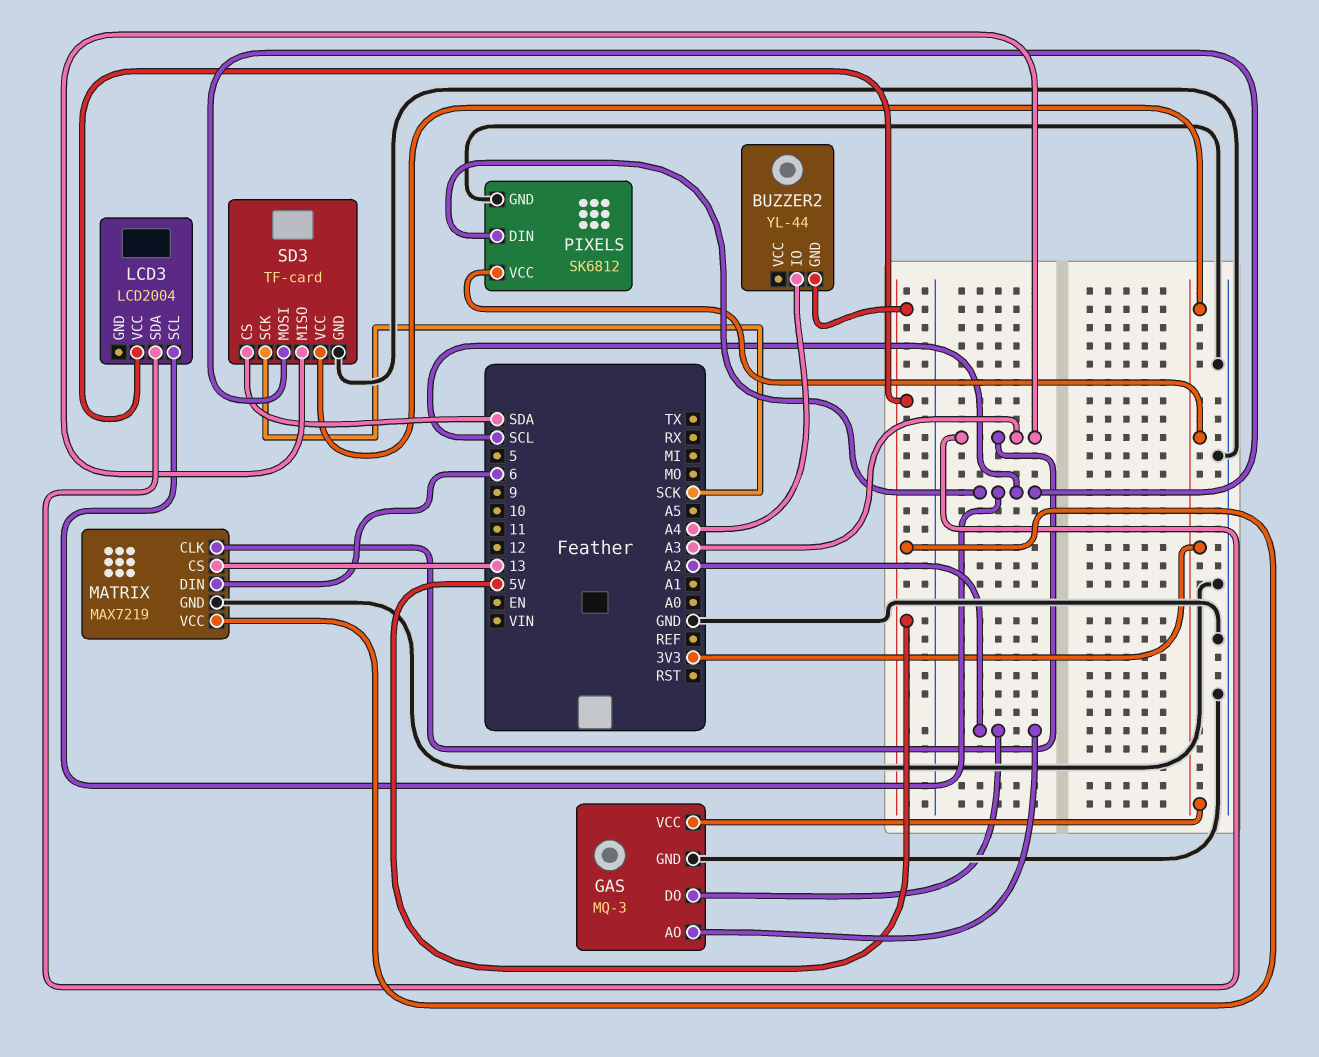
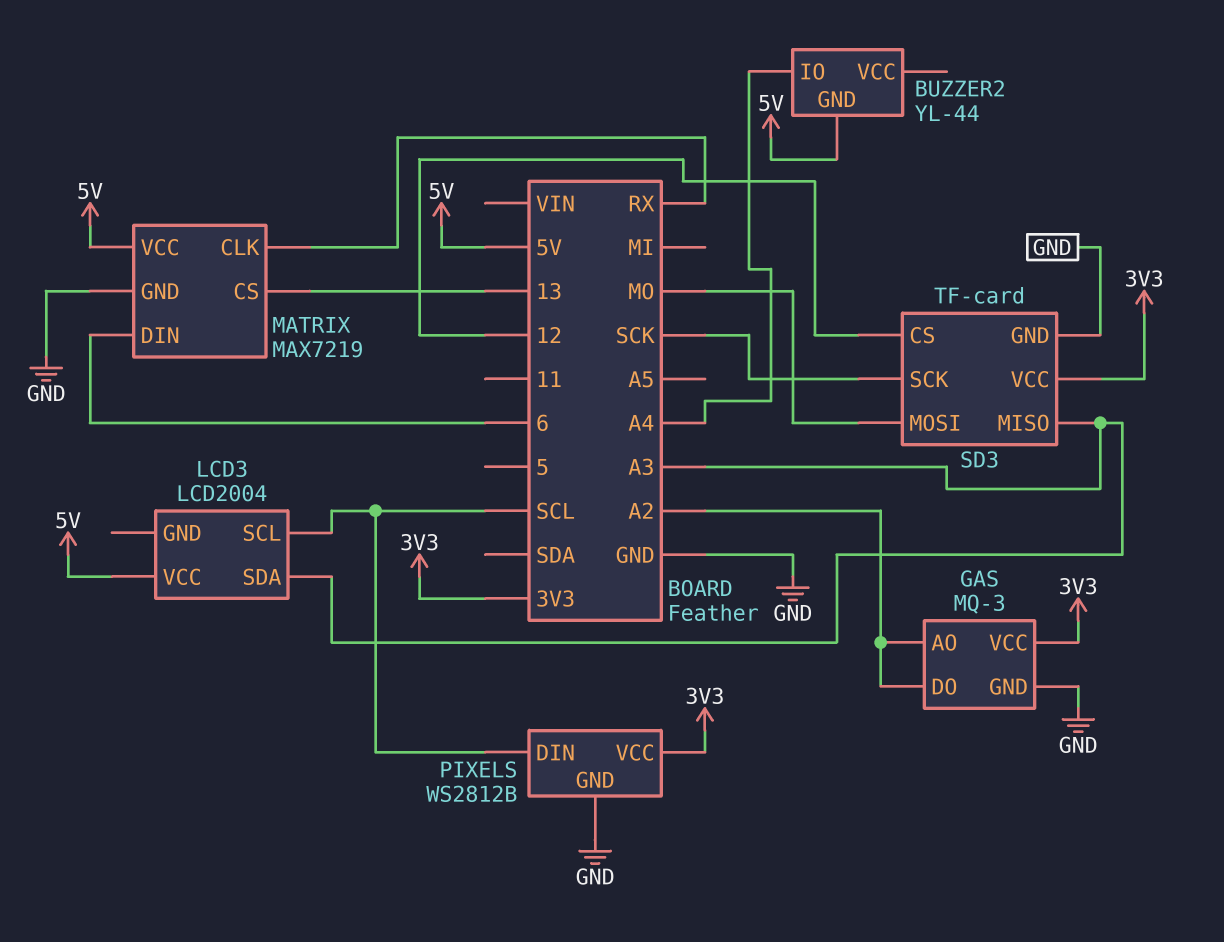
MATRIX pin CLK: A3 -> RX
PIXELS: SK6812 -> WS2812B
SD3 pin CS: SDA -> 12
SD3 pin MOSI: SCL -> MO

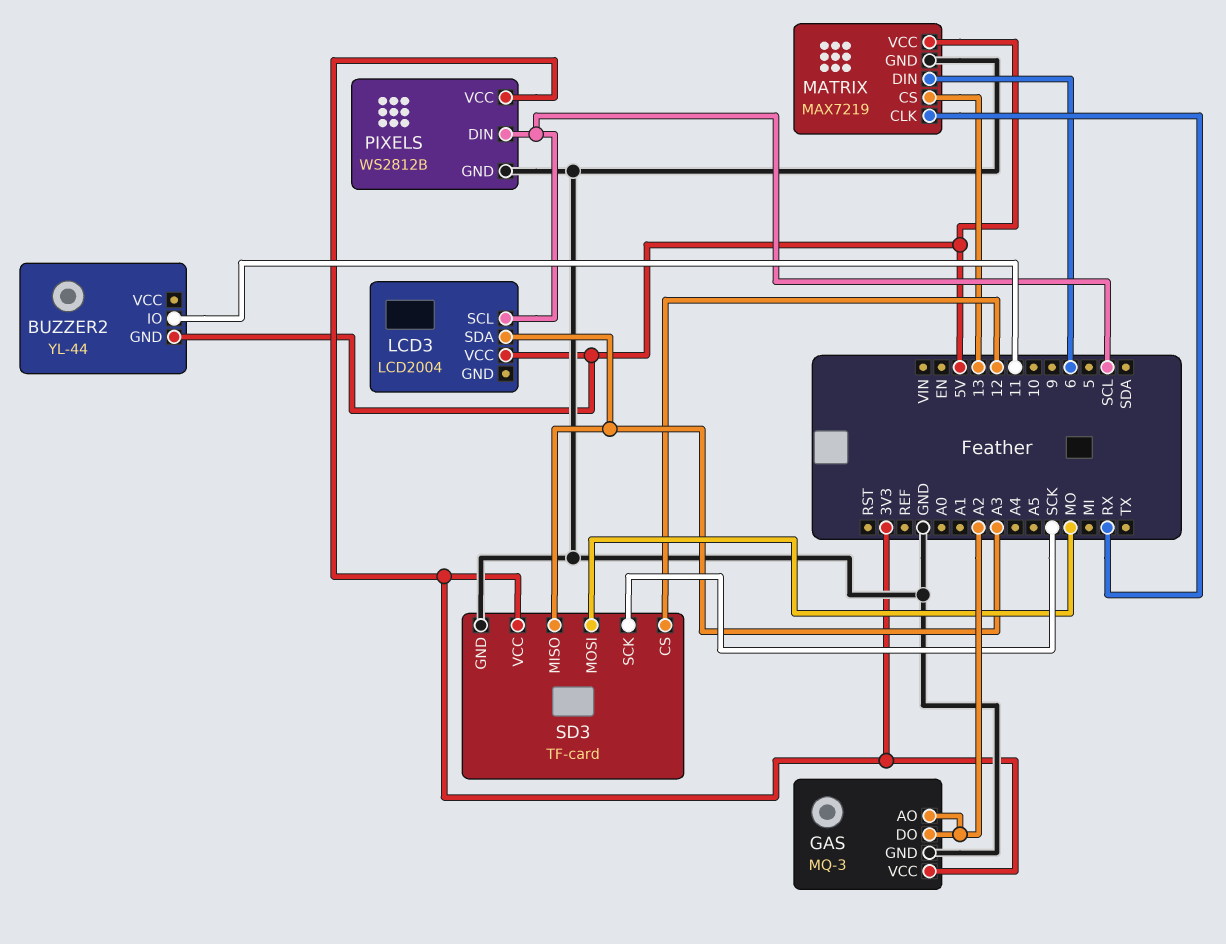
BUZZER2 pin IO: A4 -> 11

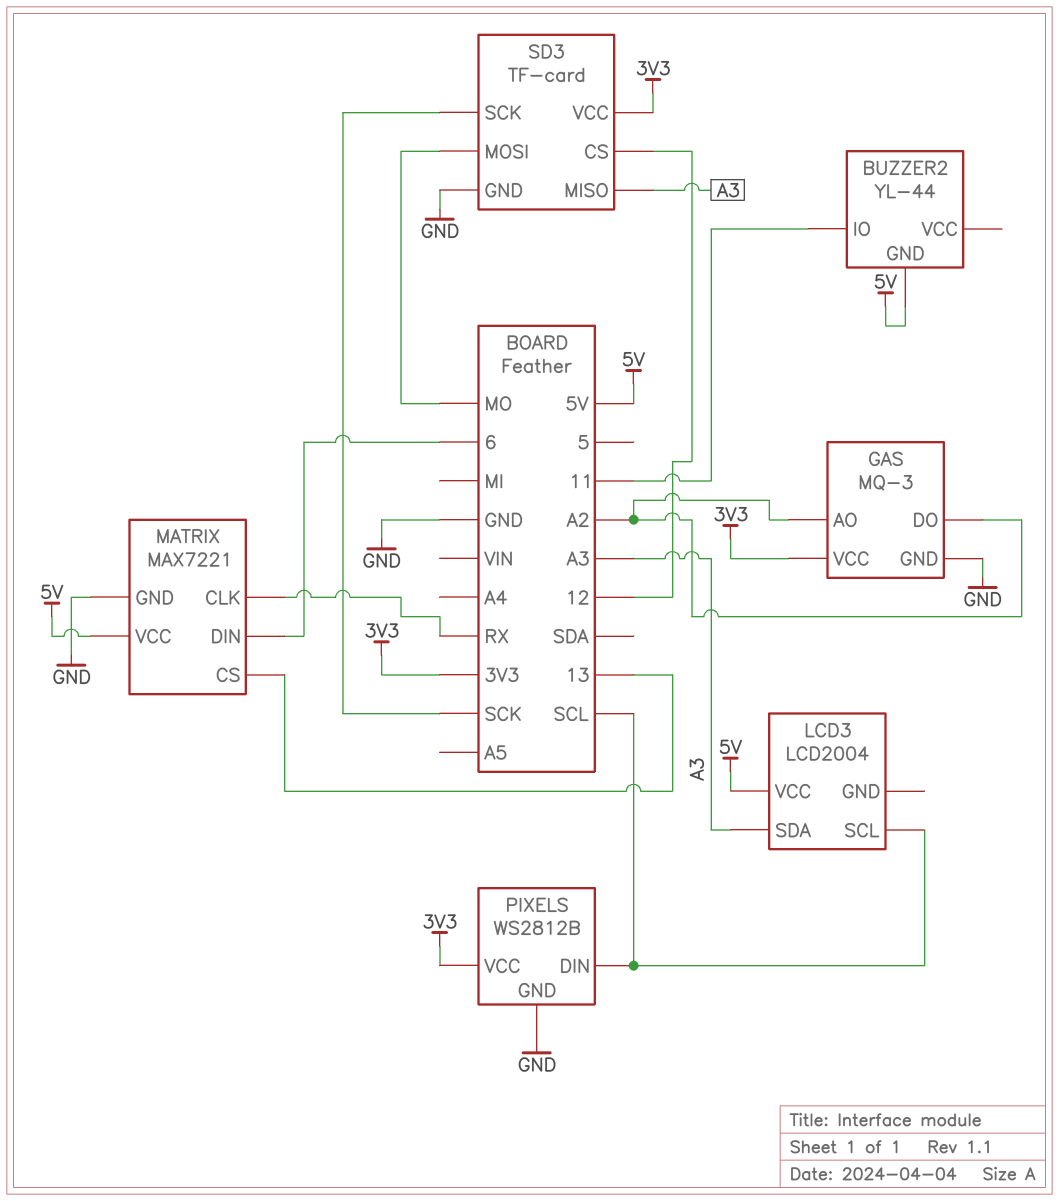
MATRIX: MAX7219 -> MAX7221

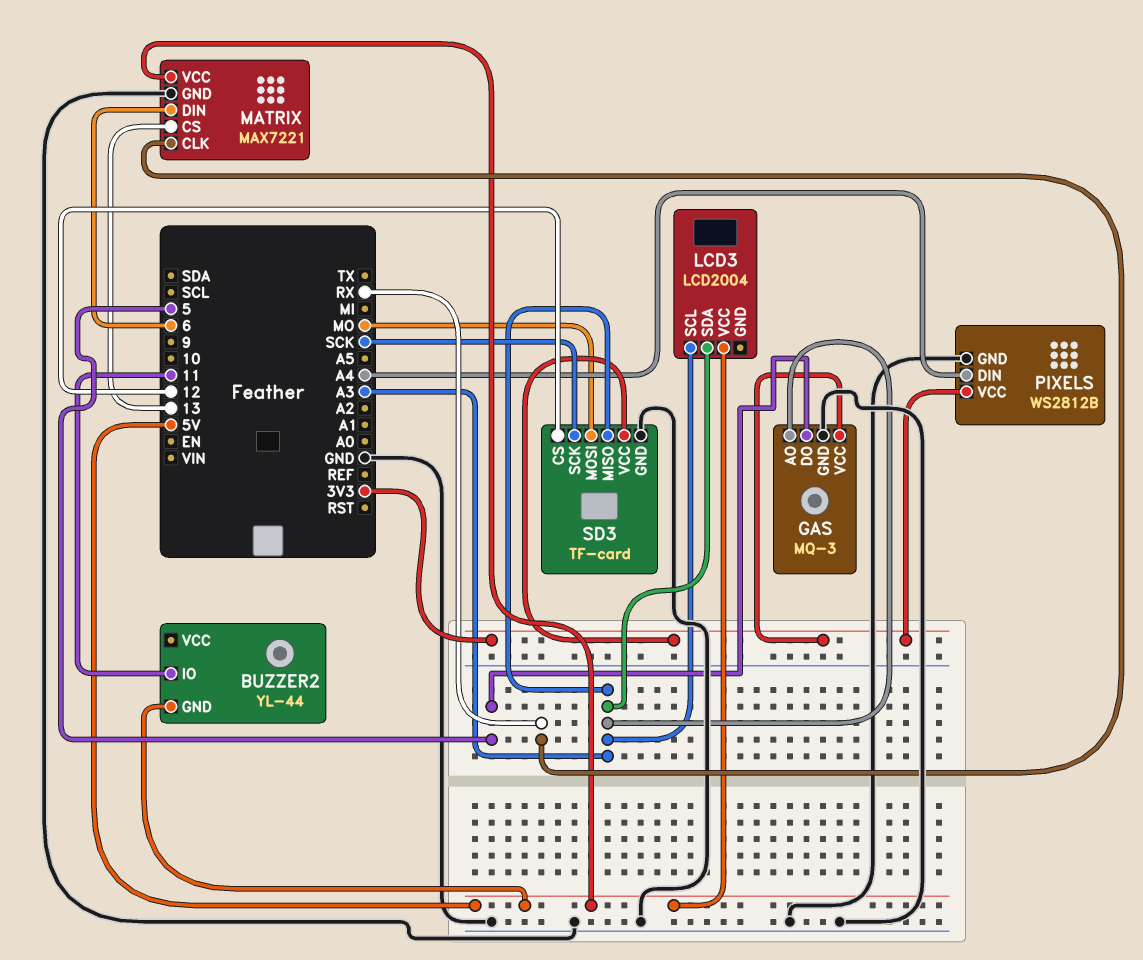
GAS pin AO: A2 -> A3
GAS pin DO: A2 -> 5
LCD3 pin SCL: SCL -> A3
PIXELS pin DIN: SCL -> A4

